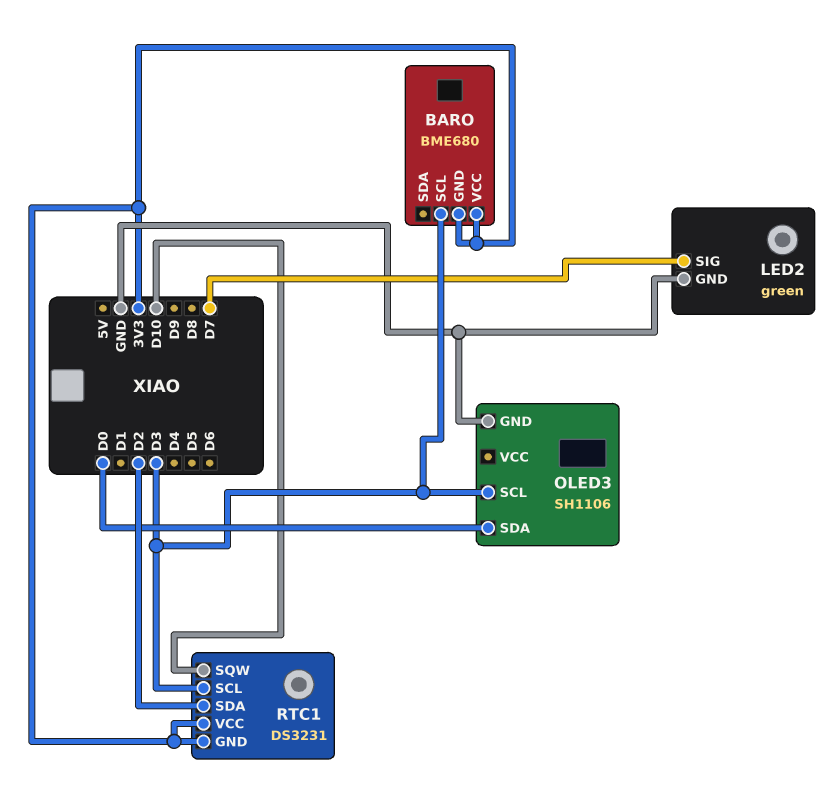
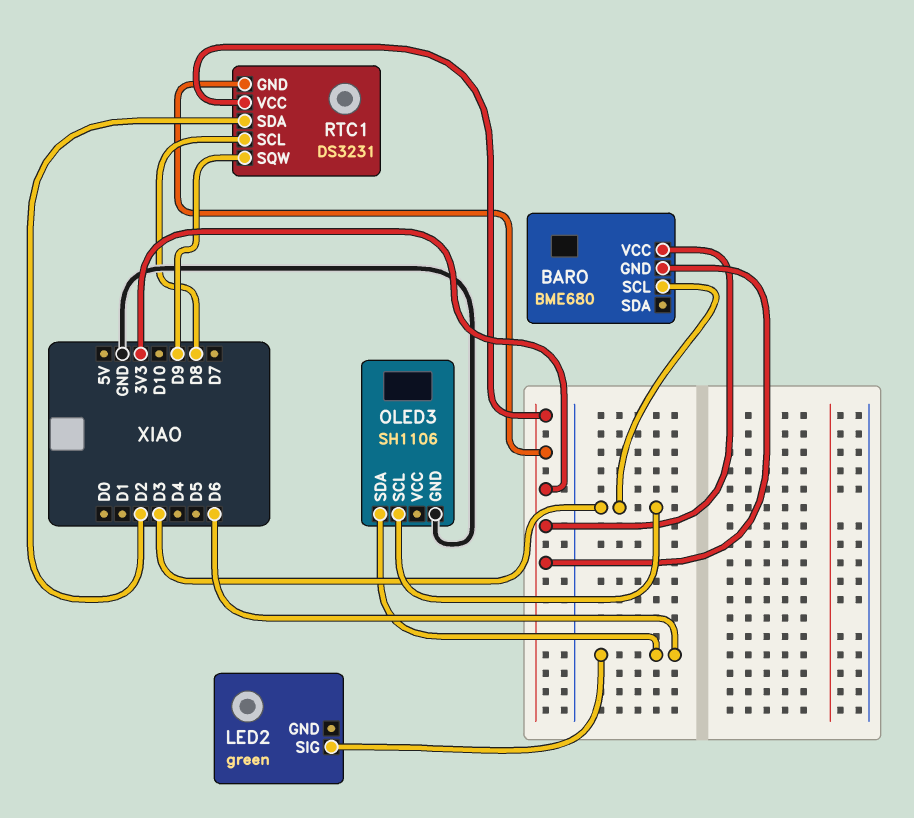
LED2 pin GND: GND -> none
LED2 pin SIG: D7 -> D6
OLED3 pin SDA: D0 -> D6
RTC1 pin SCL: D3 -> D8
RTC1 pin SQW: D10 -> D9

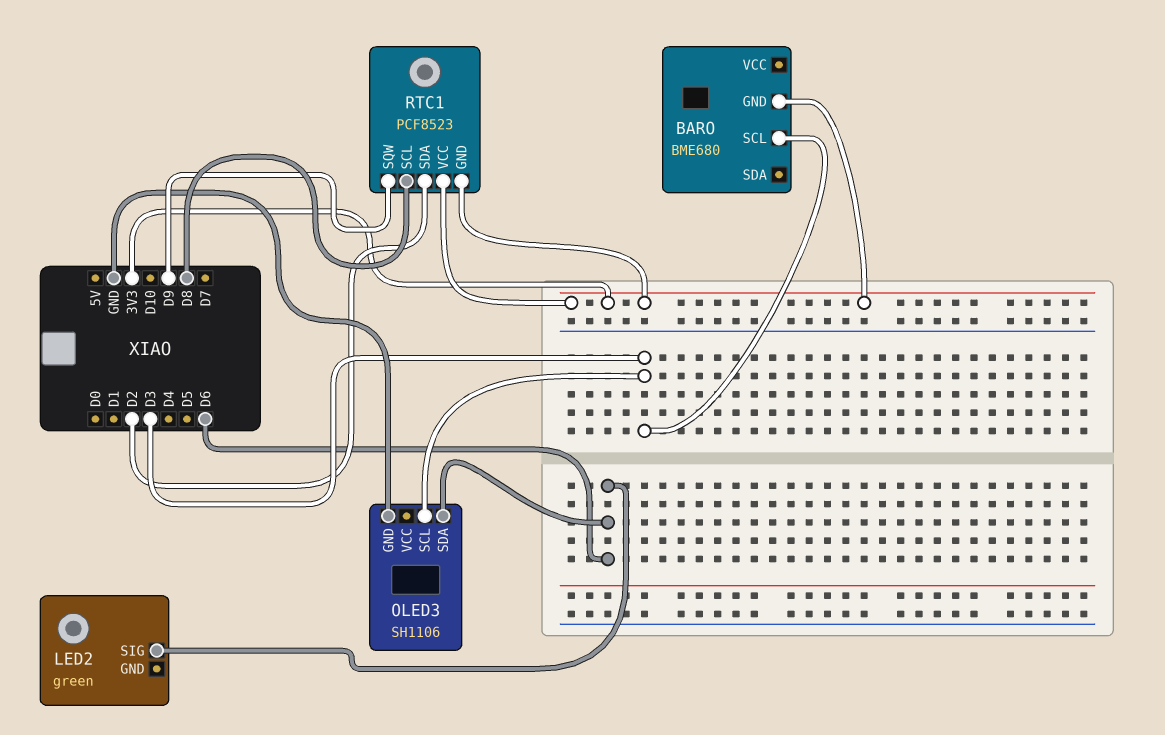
BARO pin VCC: 3V3 -> none
RTC1: DS3231 -> PCF8523

